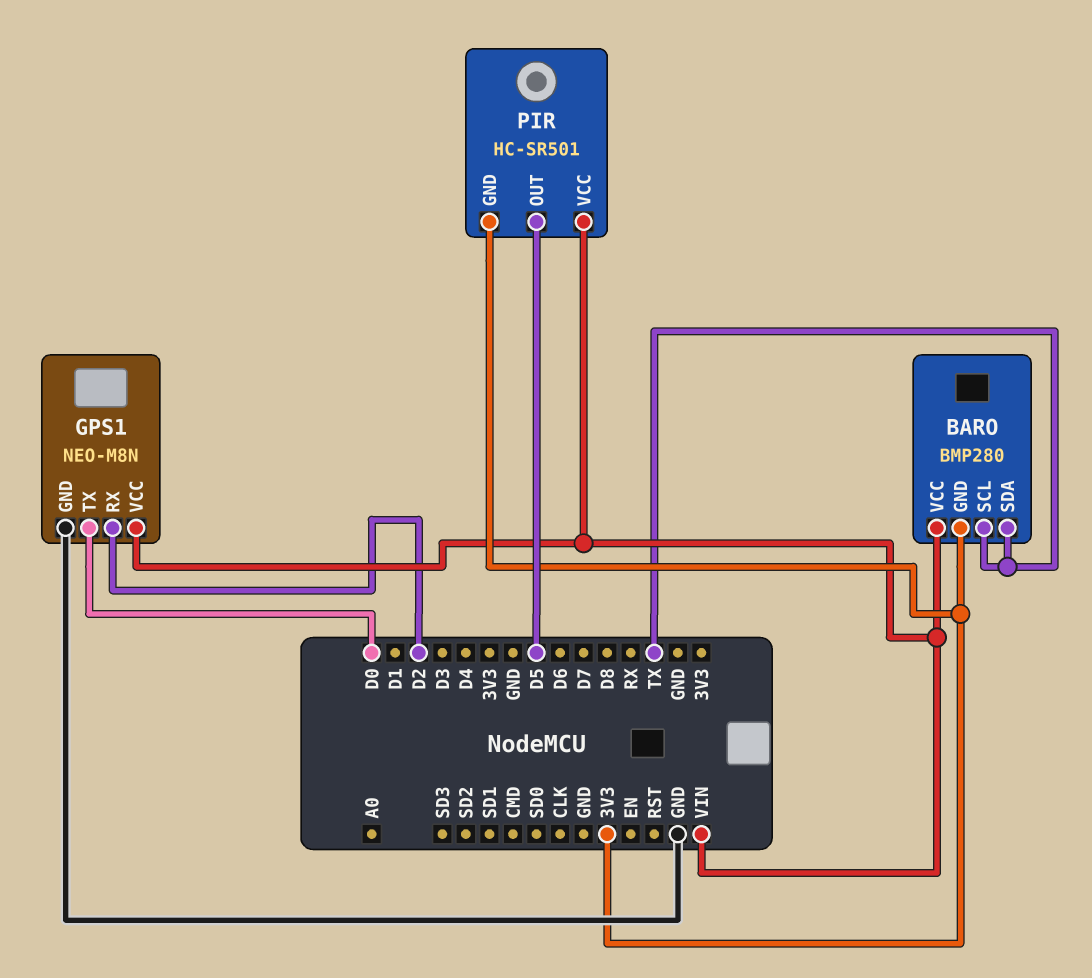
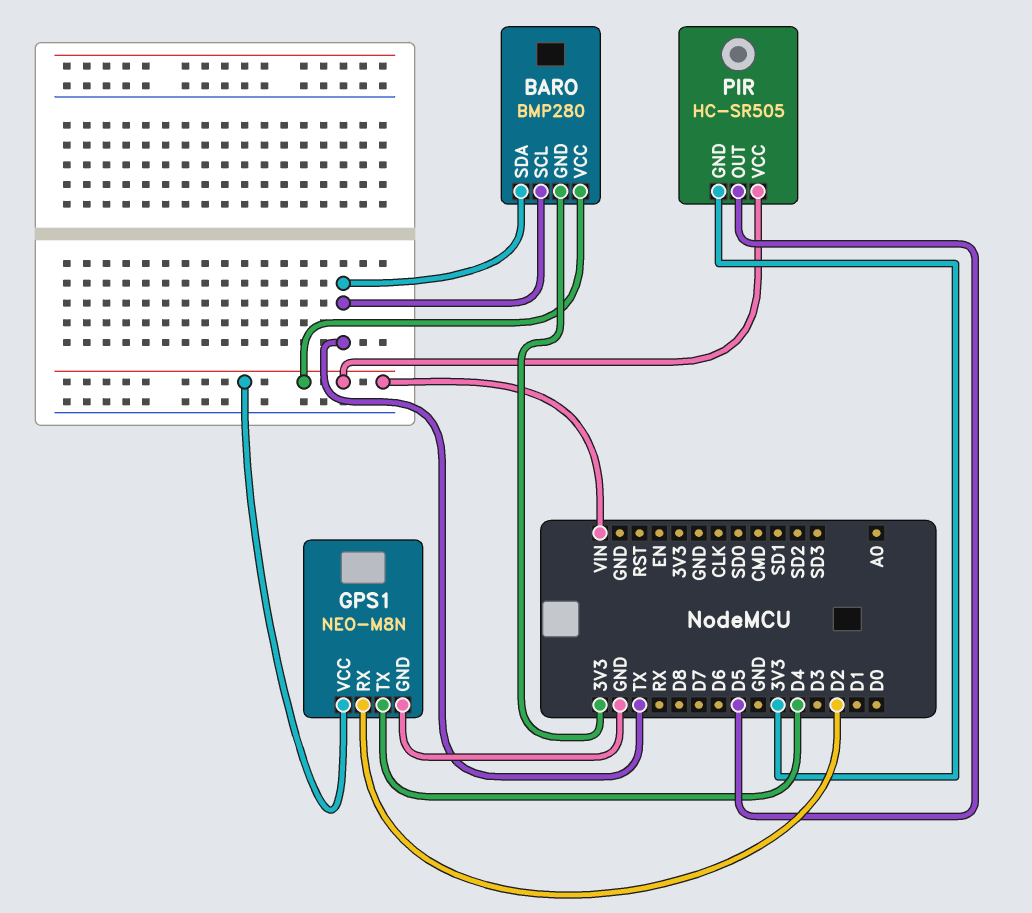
GPS1 pin TX: D0 -> D4
PIR: HC-SR501 -> HC-SR505

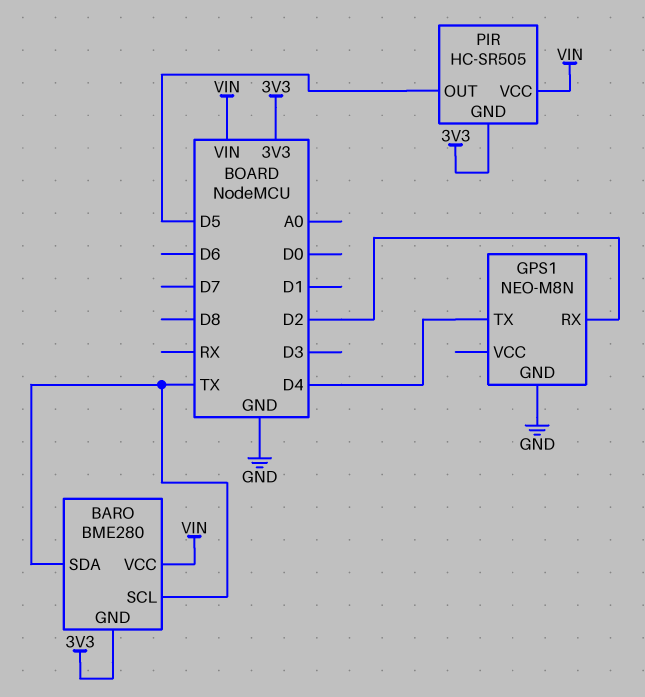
BARO: BMP280 -> BME280
GPS1 pin VCC: VIN -> none

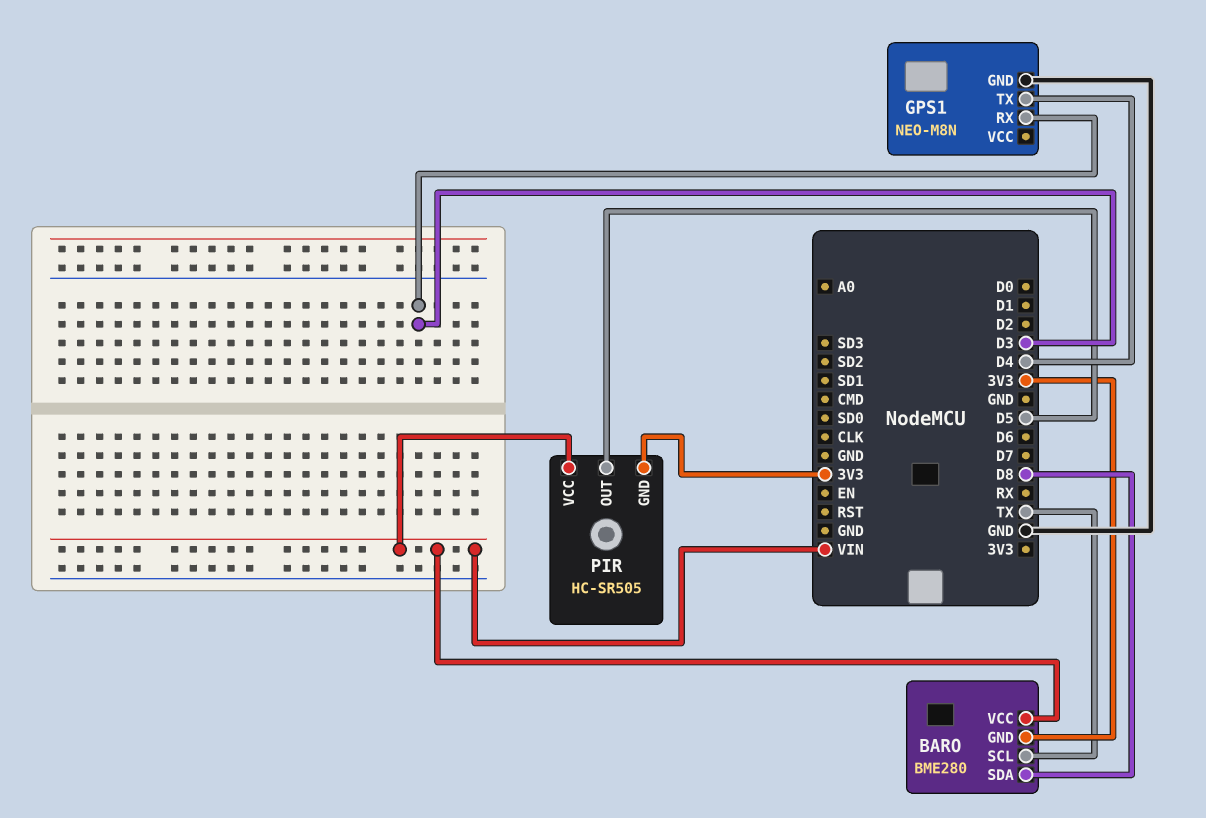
BARO pin SDA: TX -> D8
GPS1 pin RX: D2 -> D3

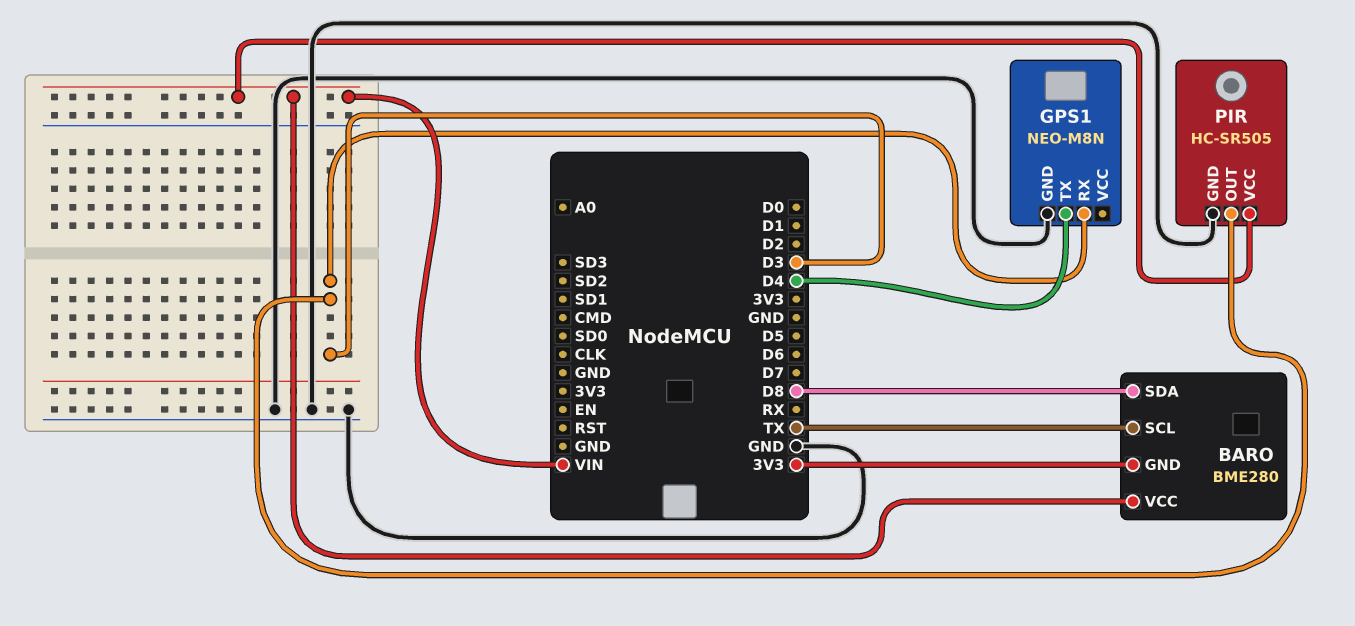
PIR pin GND: 3V3 -> GND
PIR pin OUT: D5 -> D3

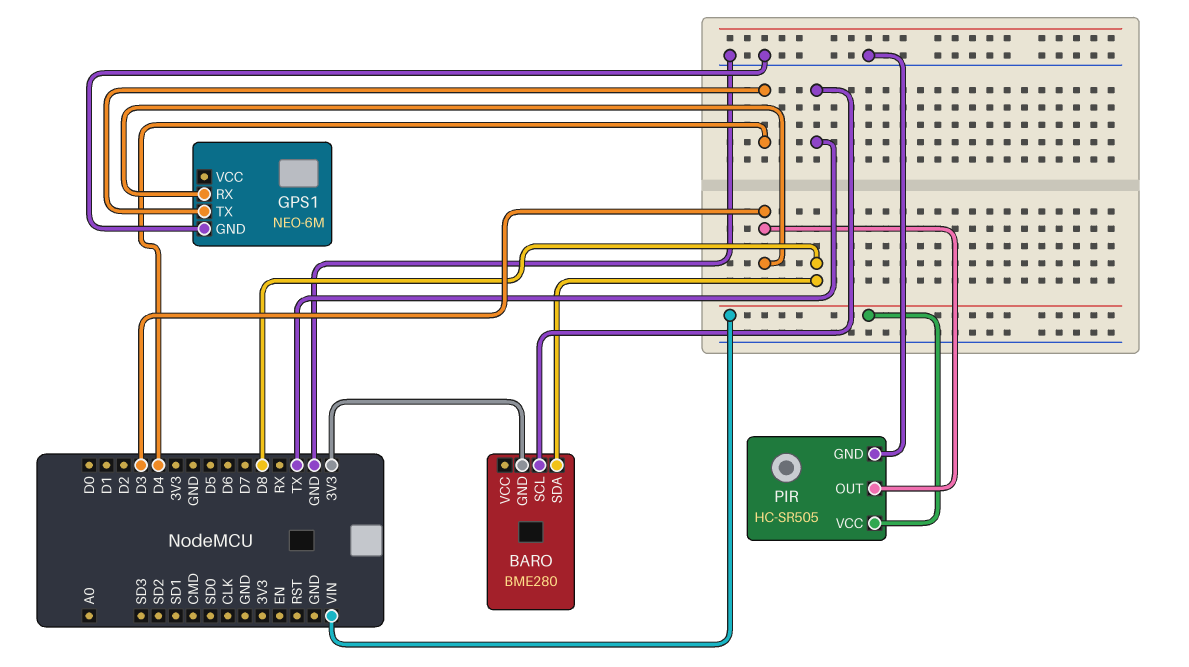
BARO pin VCC: VIN -> none
GPS1: NEO-M8N -> NEO-6M

